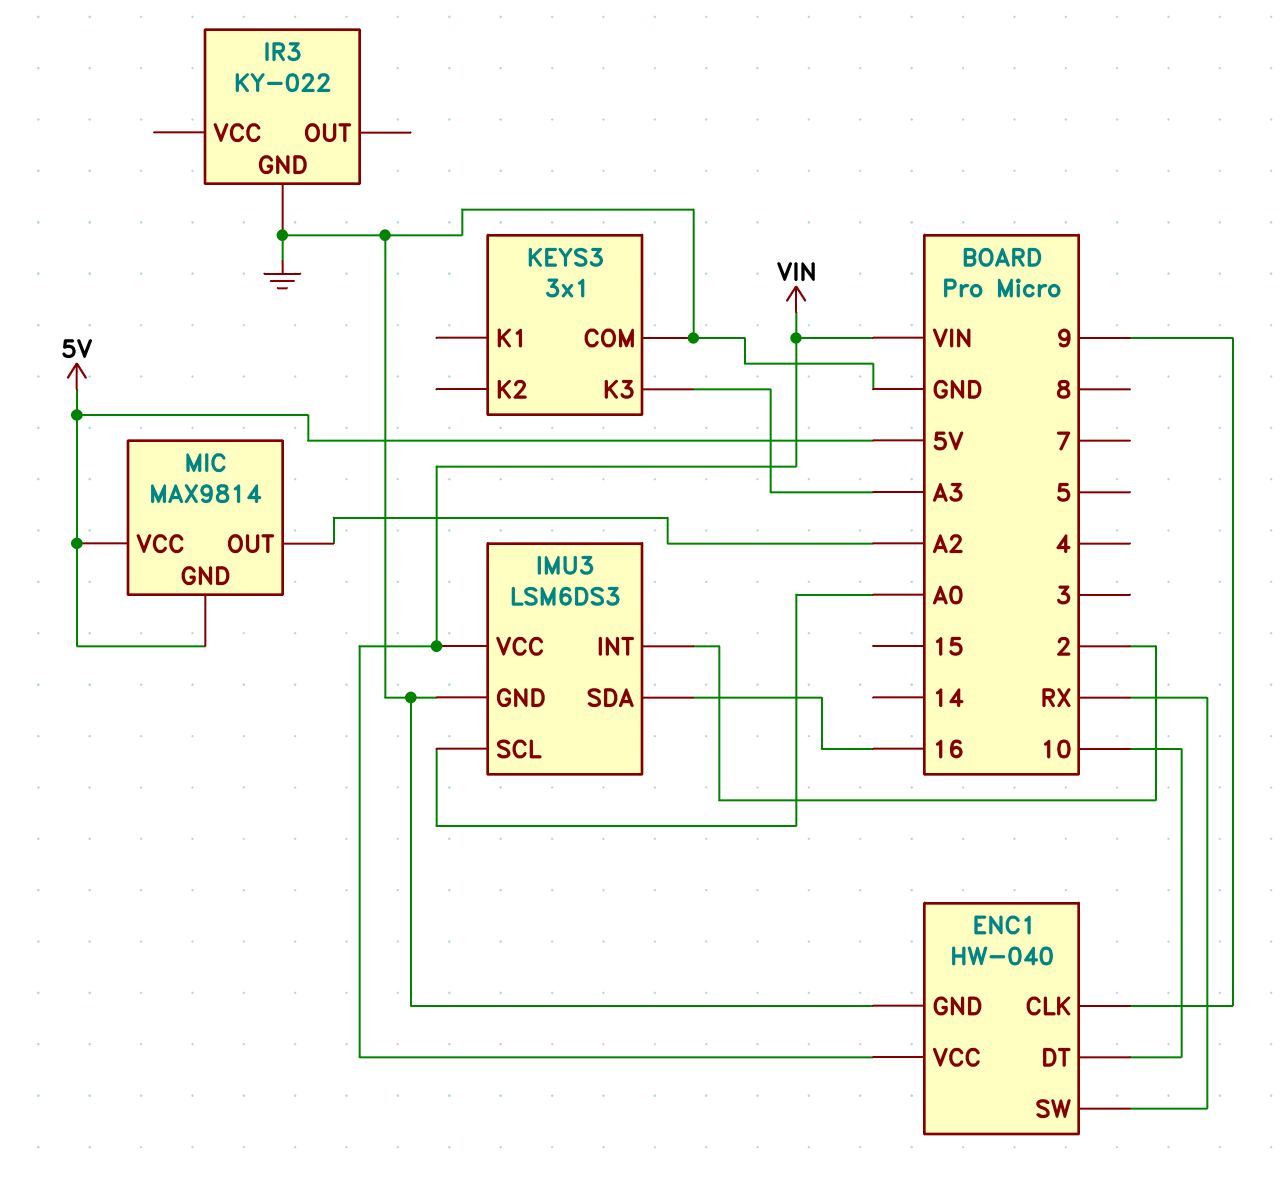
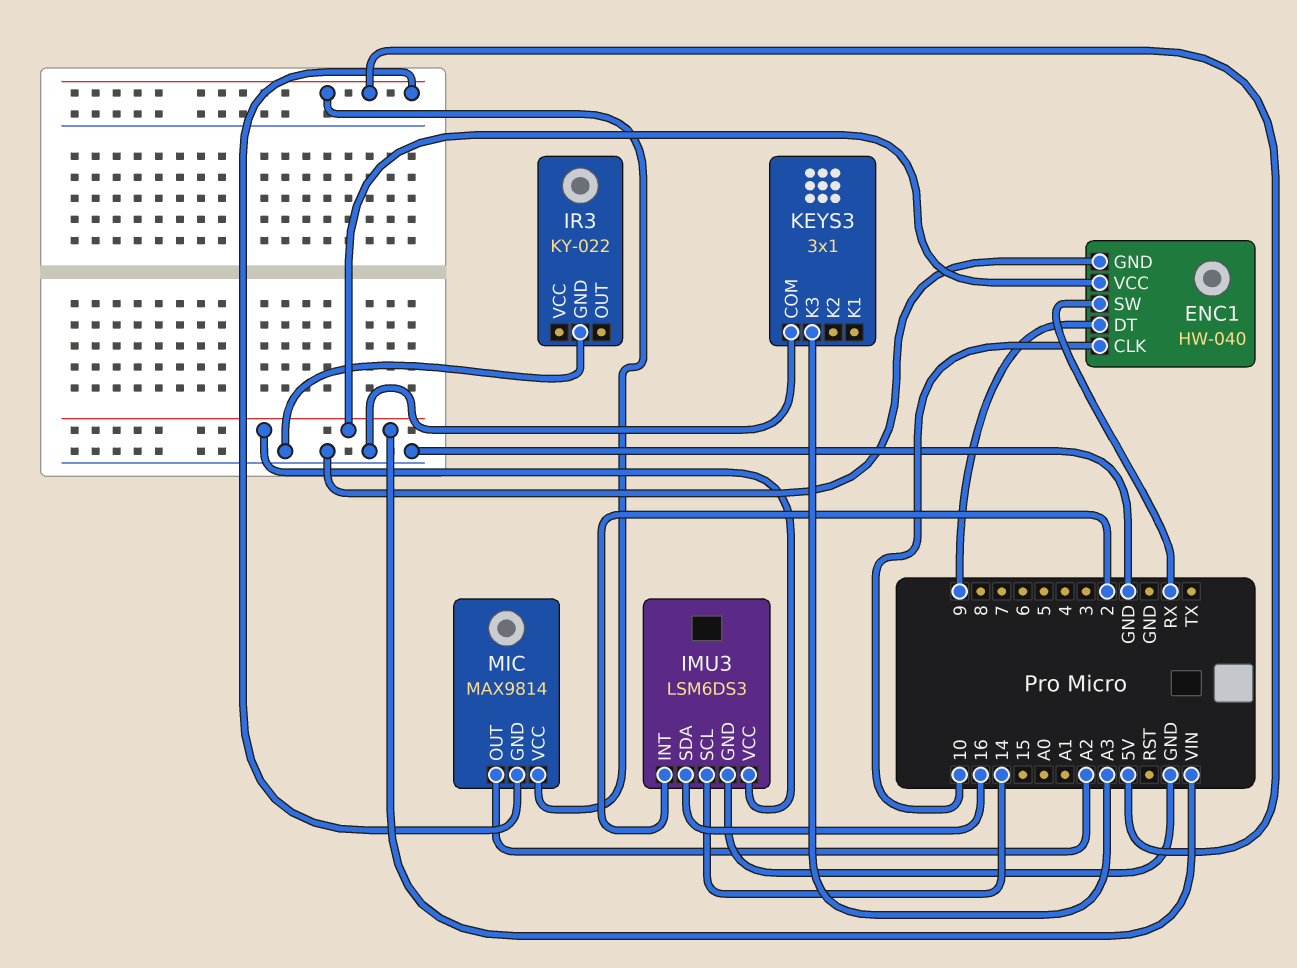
ENC1 pin CLK: 9 -> 10
ENC1 pin DT: 10 -> 9
IMU3 pin SCL: A0 -> 14

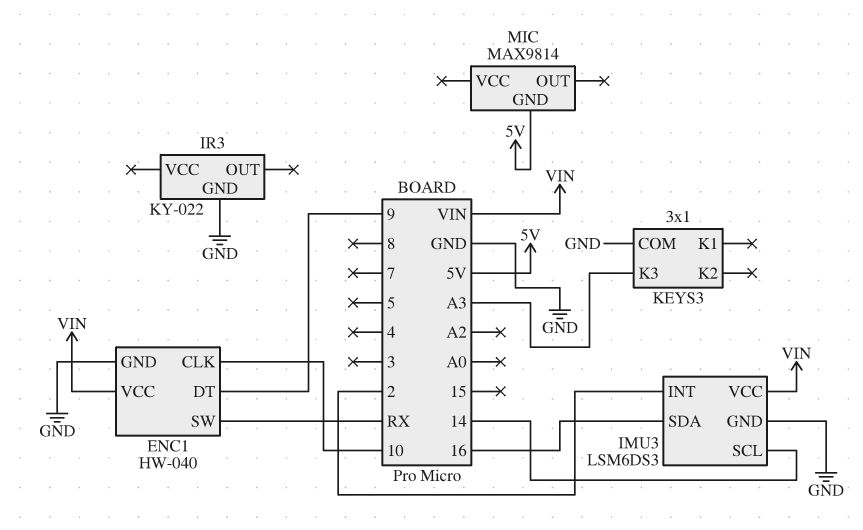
MIC pin OUT: A2 -> none
MIC pin VCC: 5V -> none

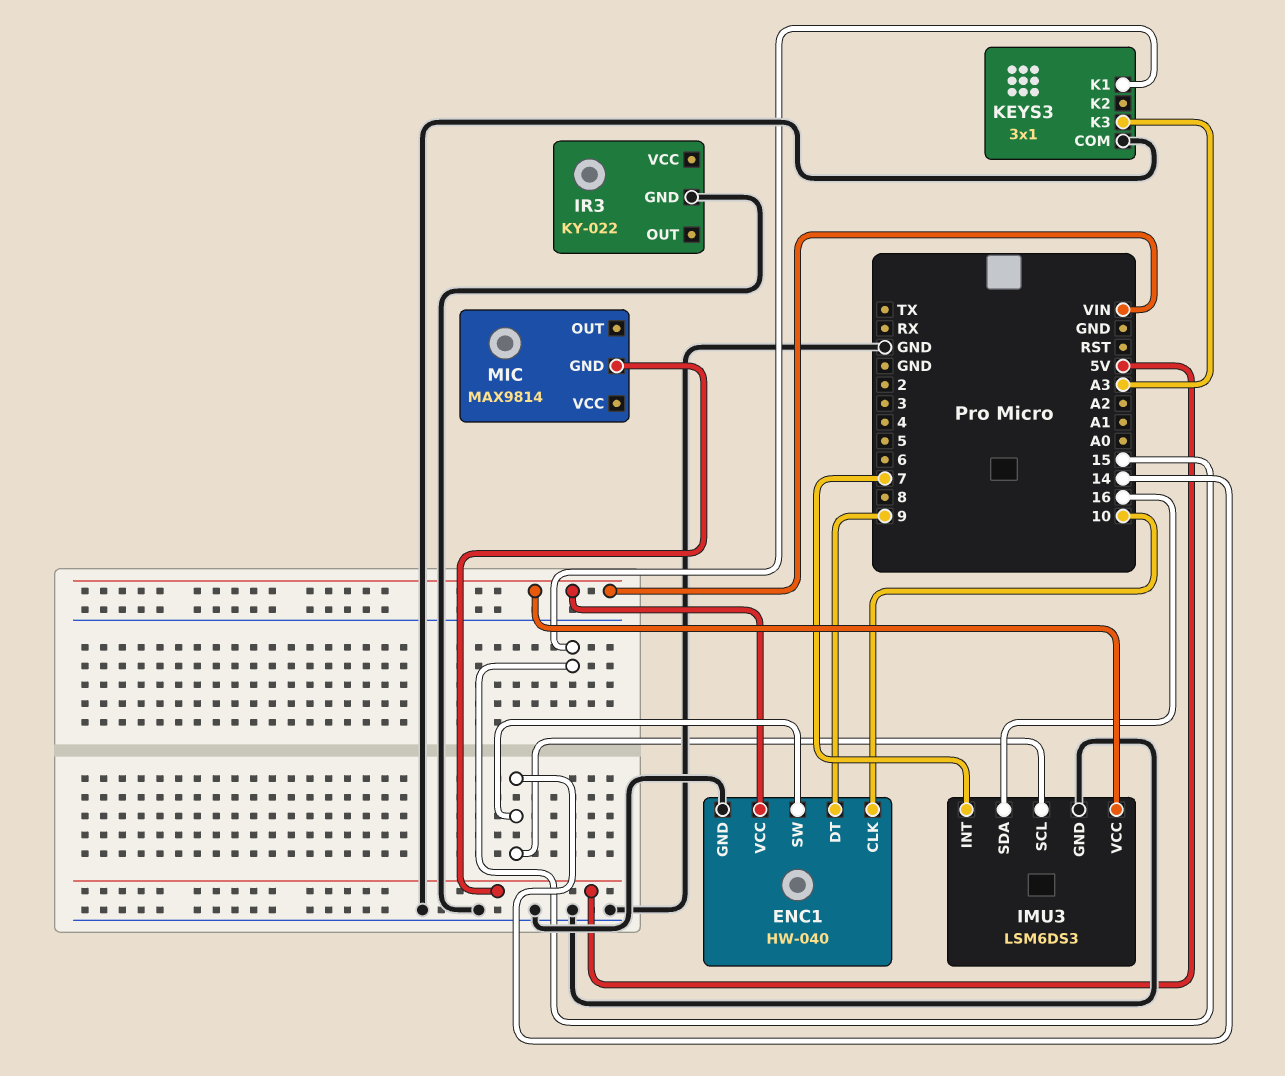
ENC1 pin SW: RX -> 14
IMU3 pin INT: 2 -> 7
KEYS3 pin K1: none -> 15

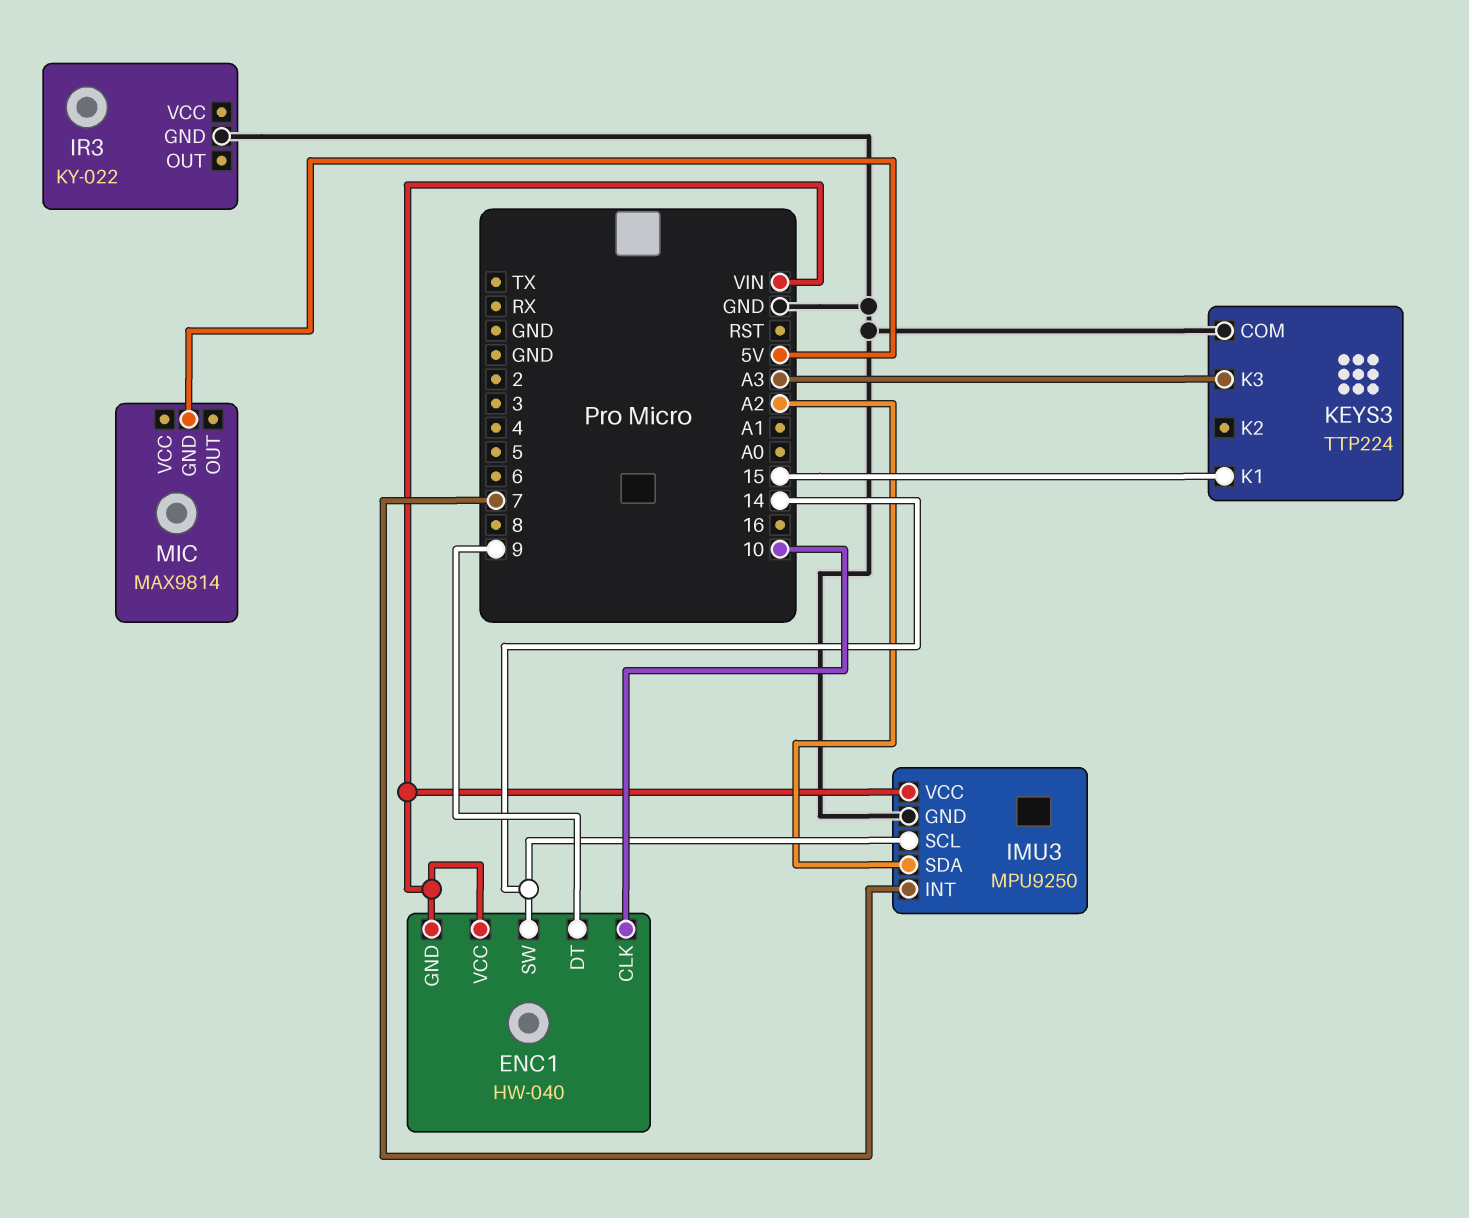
ENC1 pin GND: GND -> VIN
IMU3: LSM6DS3 -> MPU9250
IMU3 pin SDA: 16 -> A2
KEYS3: 3x1 -> TTP224

